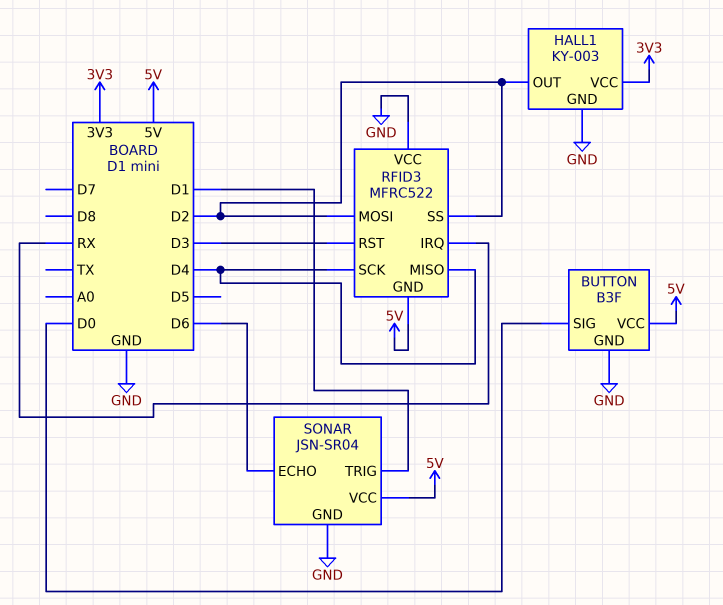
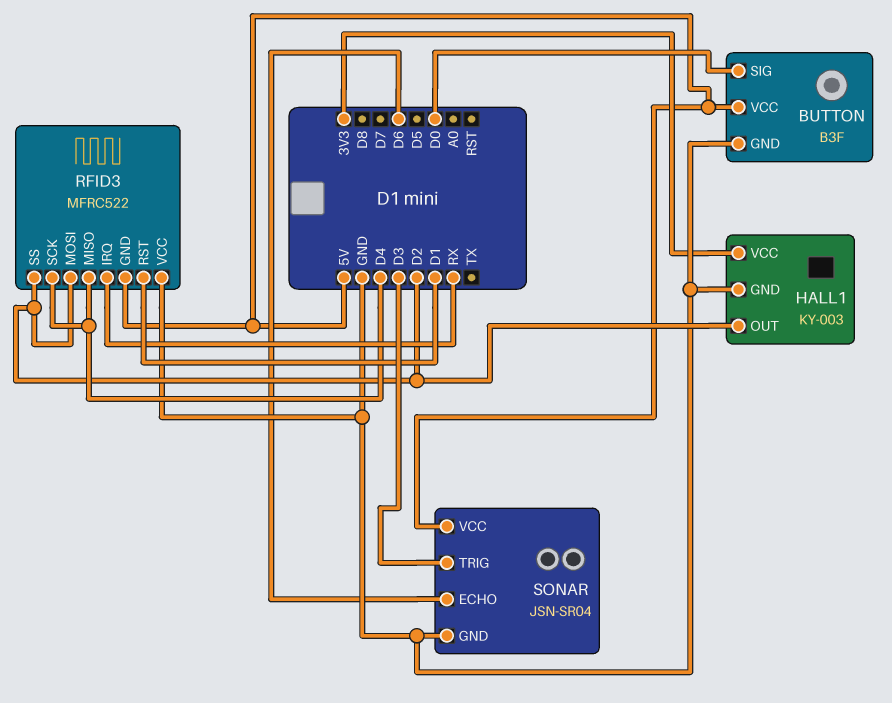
RFID3 pin RST: D3 -> D1
SONAR pin TRIG: D1 -> D3

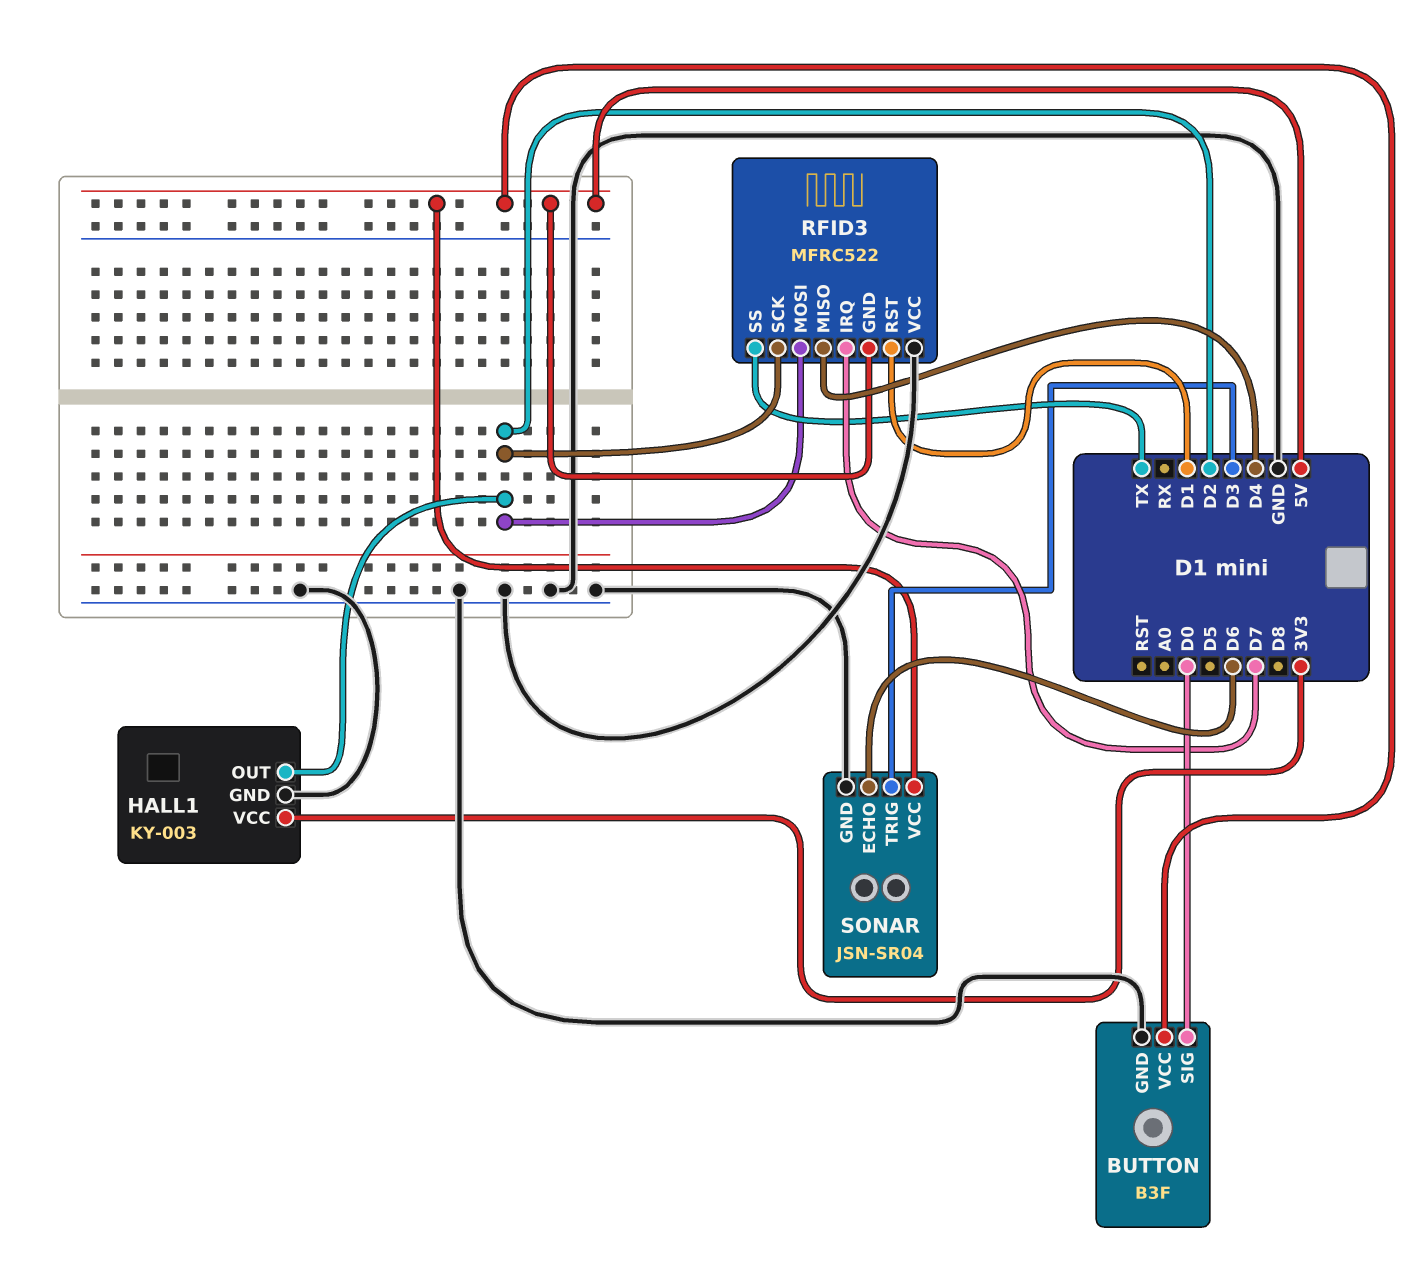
RFID3 pin IRQ: RX -> D7
RFID3 pin SCK: D4 -> D2
RFID3 pin SS: D2 -> TX

